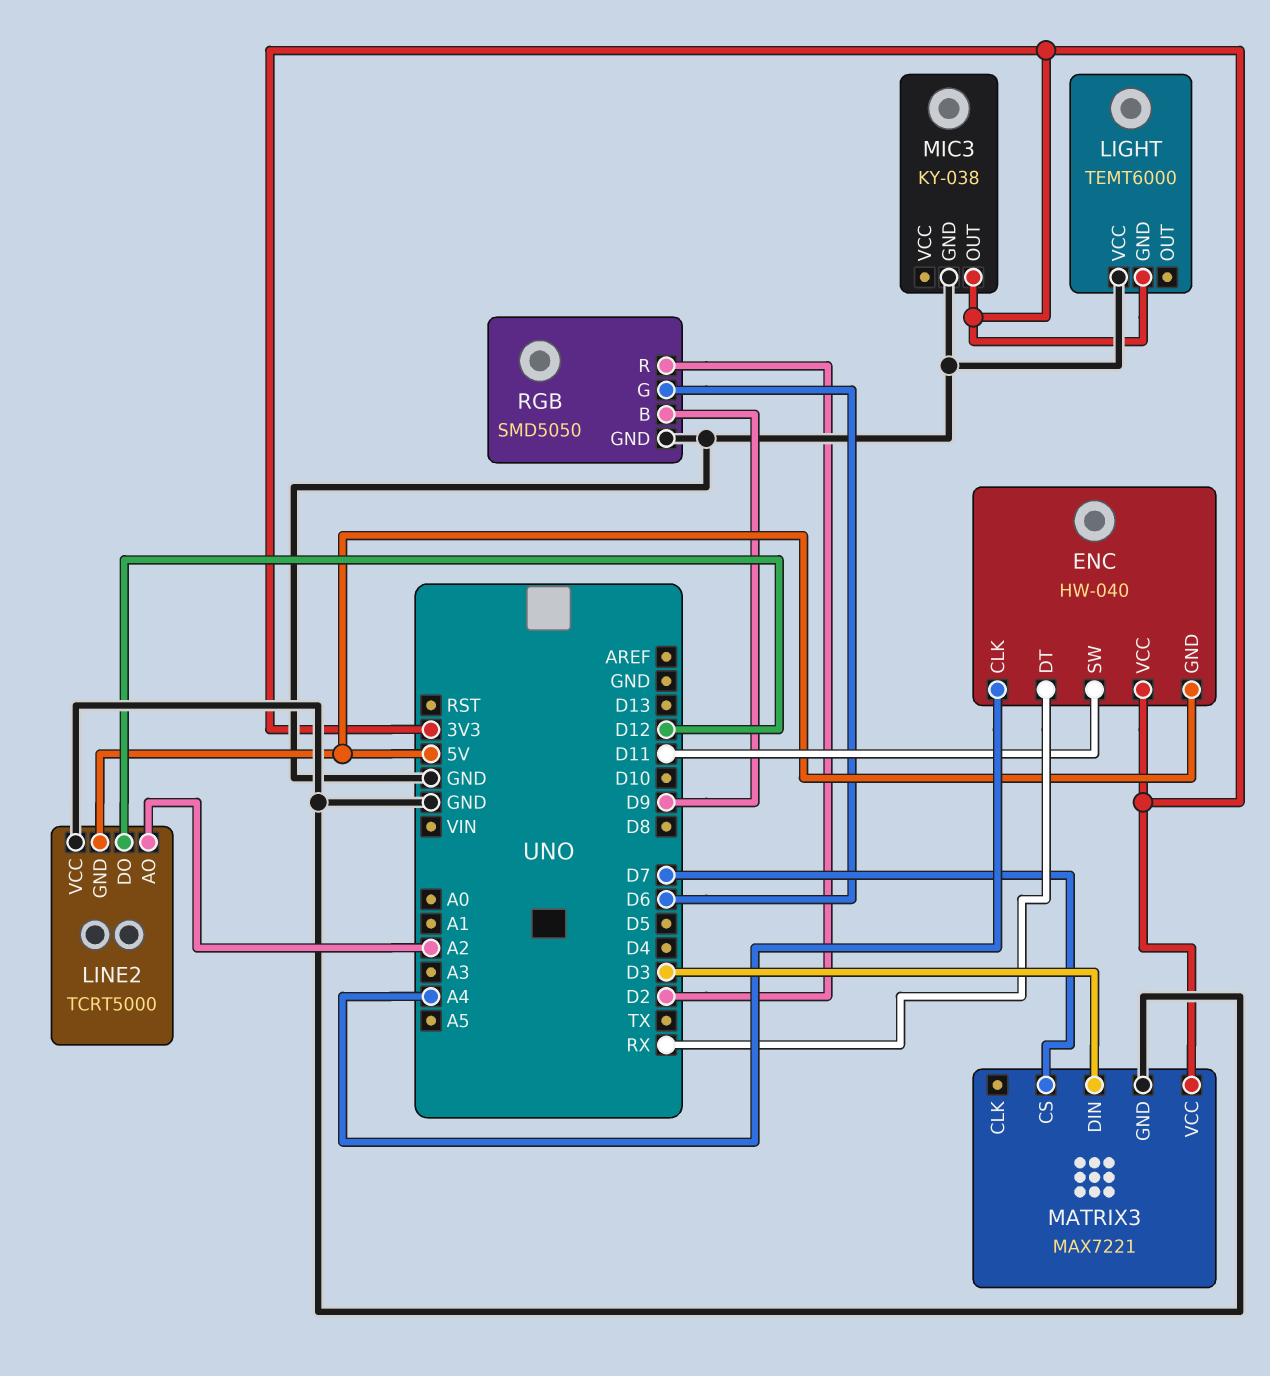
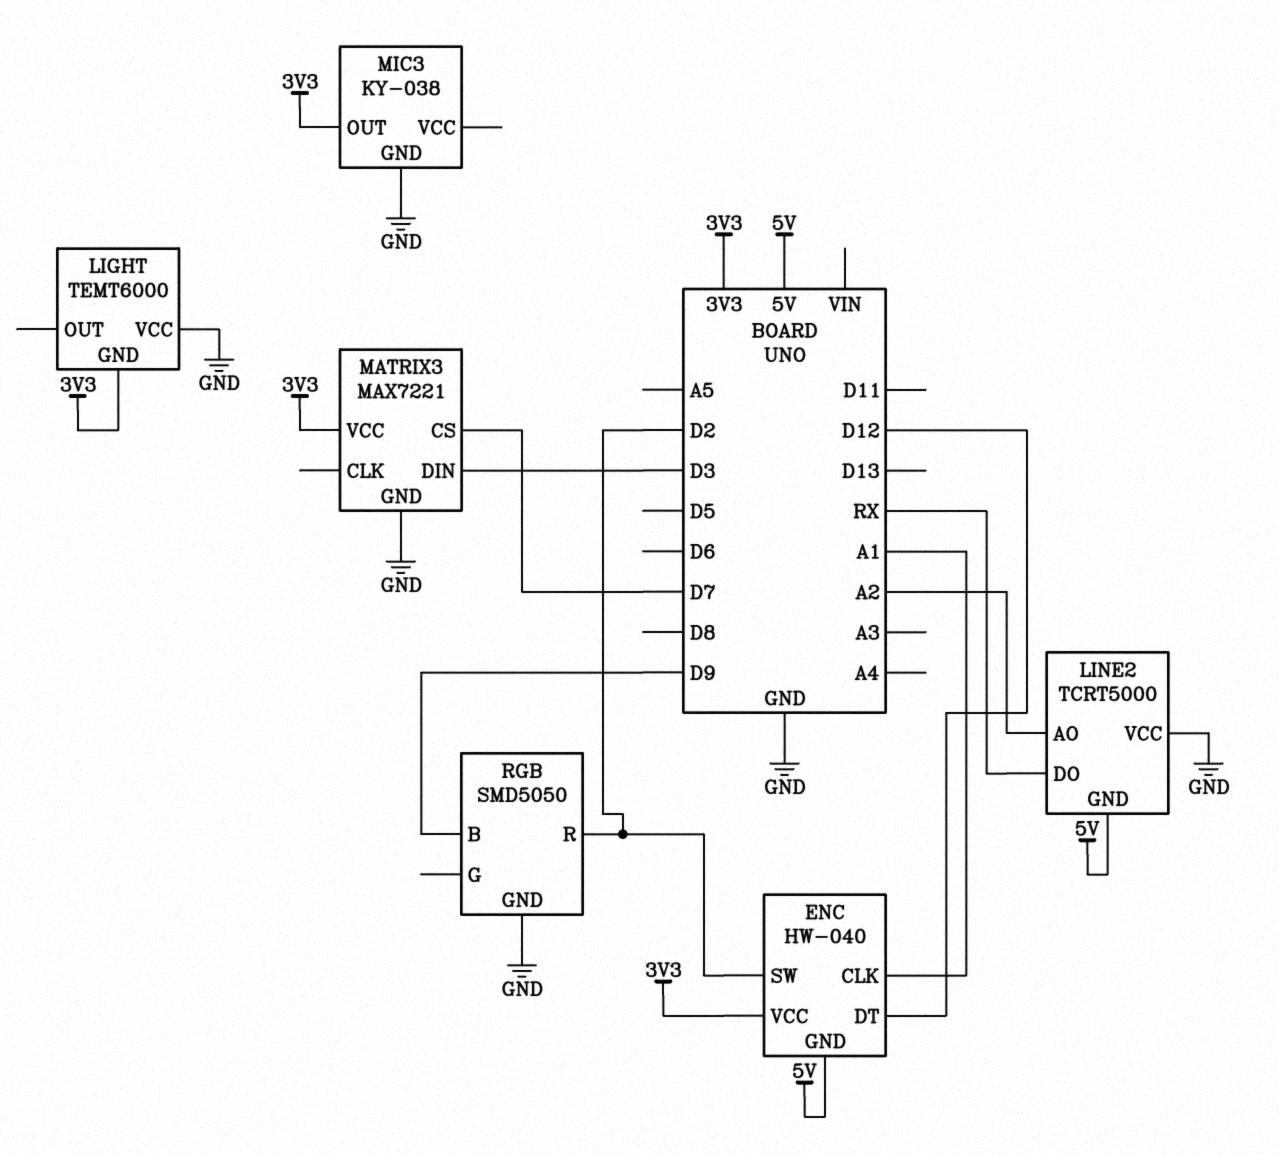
ENC pin CLK: A4 -> A1
ENC pin DT: RX -> D12
ENC pin SW: D11 -> D2
LINE2 pin DO: D12 -> RX
RGB pin G: D6 -> none

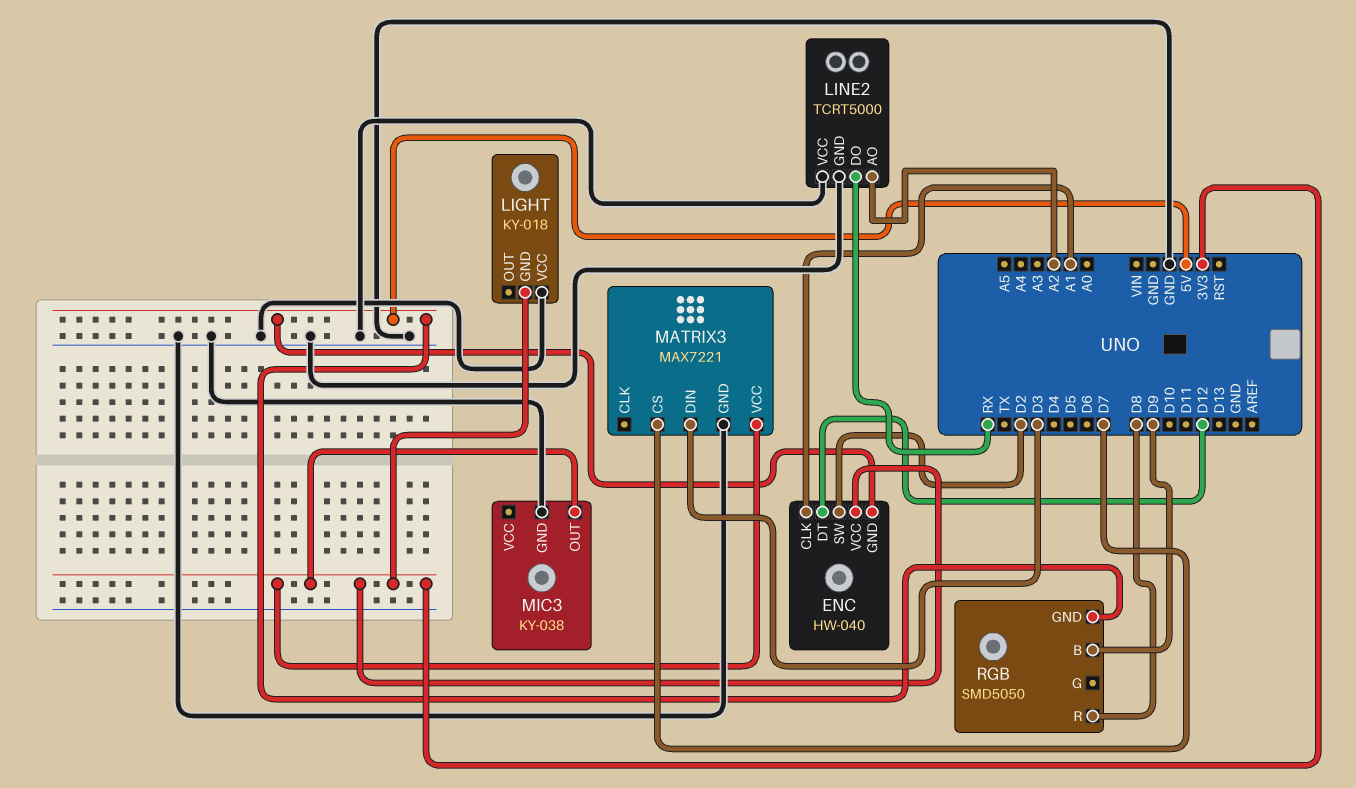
LIGHT: TEMT6000 -> KY-018
LINE2 pin GND: 5V -> GND
RGB pin GND: GND -> 5V
RGB pin R: D2 -> D8

